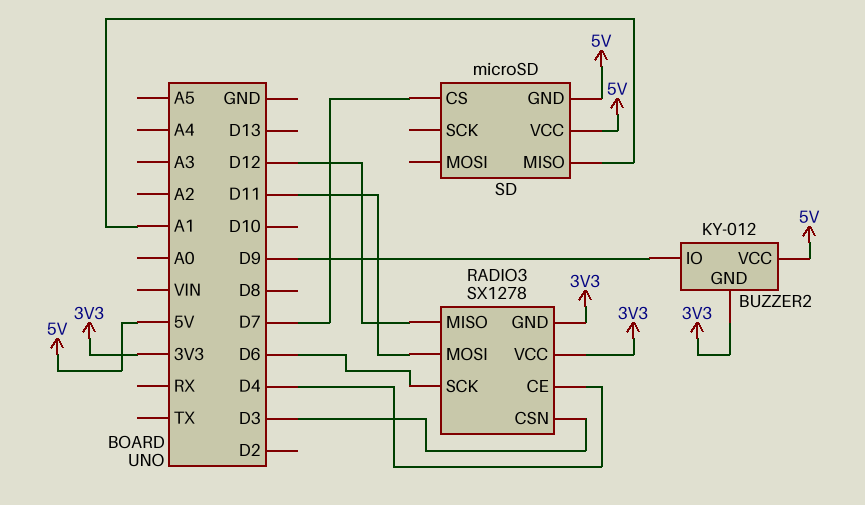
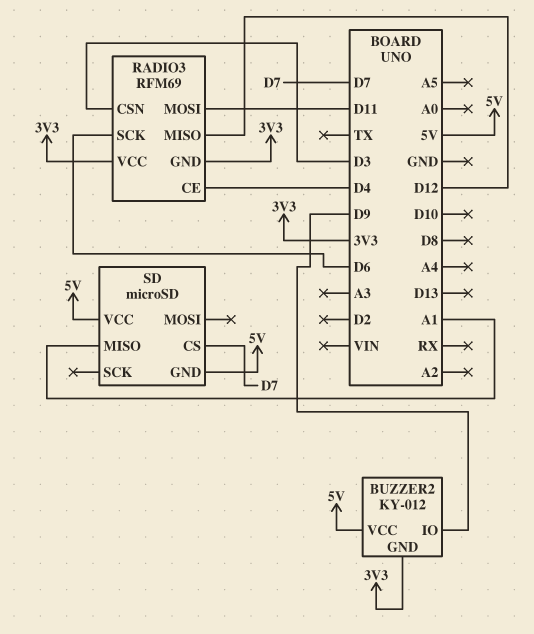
RADIO3: SX1278 -> RFM69

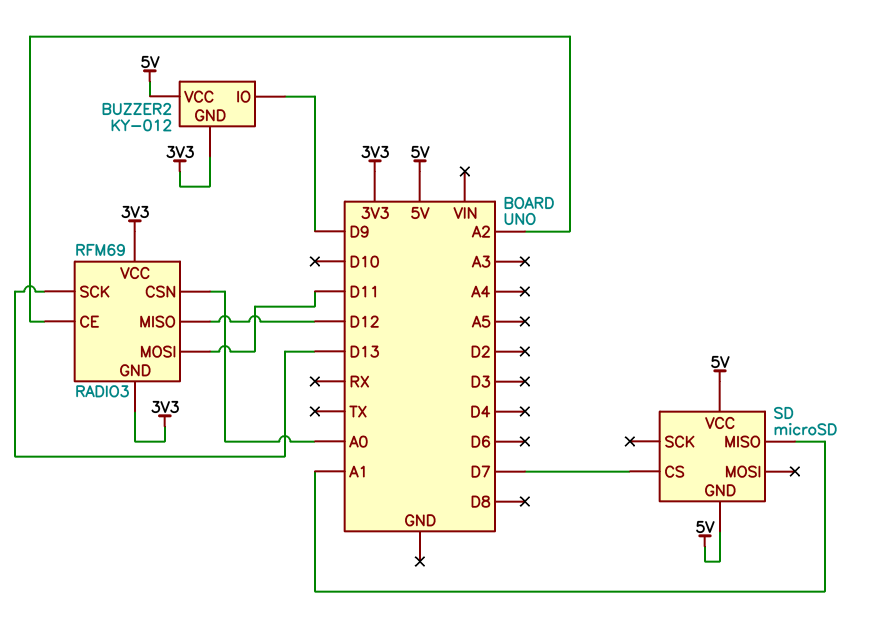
RADIO3 pin CE: D4 -> A2
RADIO3 pin CSN: D3 -> A0
RADIO3 pin SCK: D6 -> D13

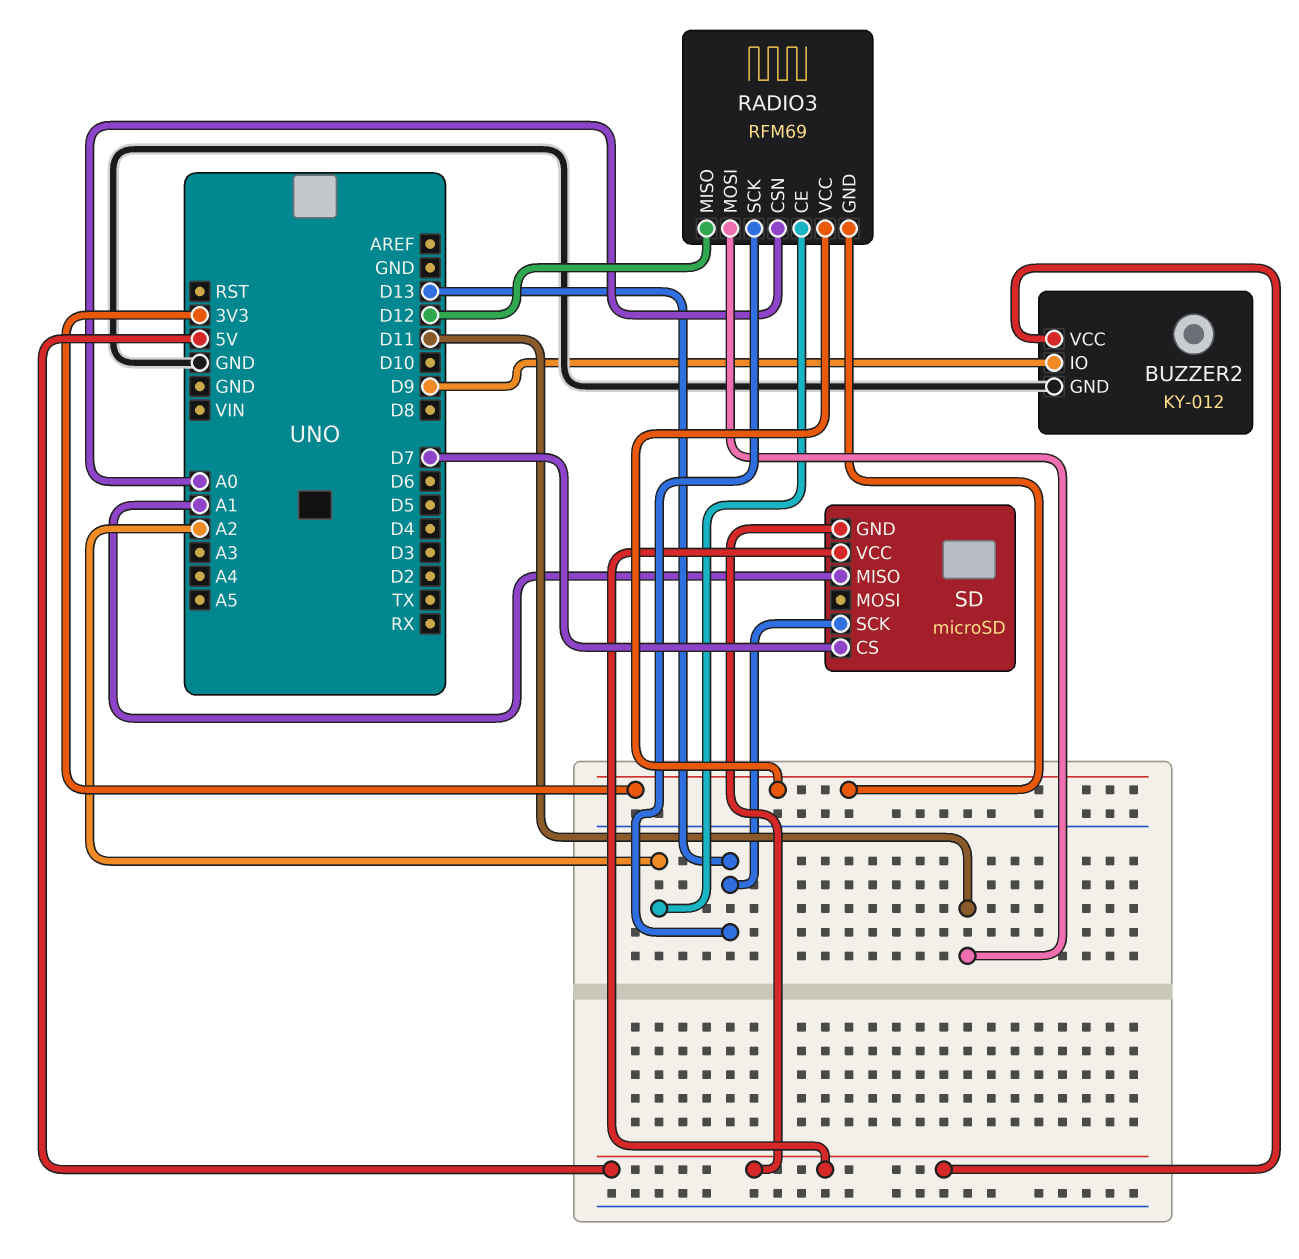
BUZZER2 pin GND: 3V3 -> GND
SD pin SCK: none -> D13

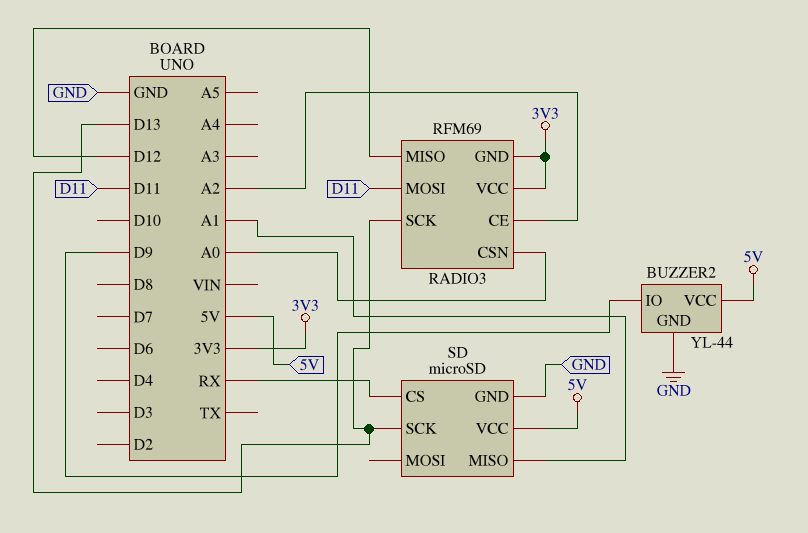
BUZZER2: KY-012 -> YL-44
SD pin CS: D7 -> RX
SD pin GND: 5V -> GND

